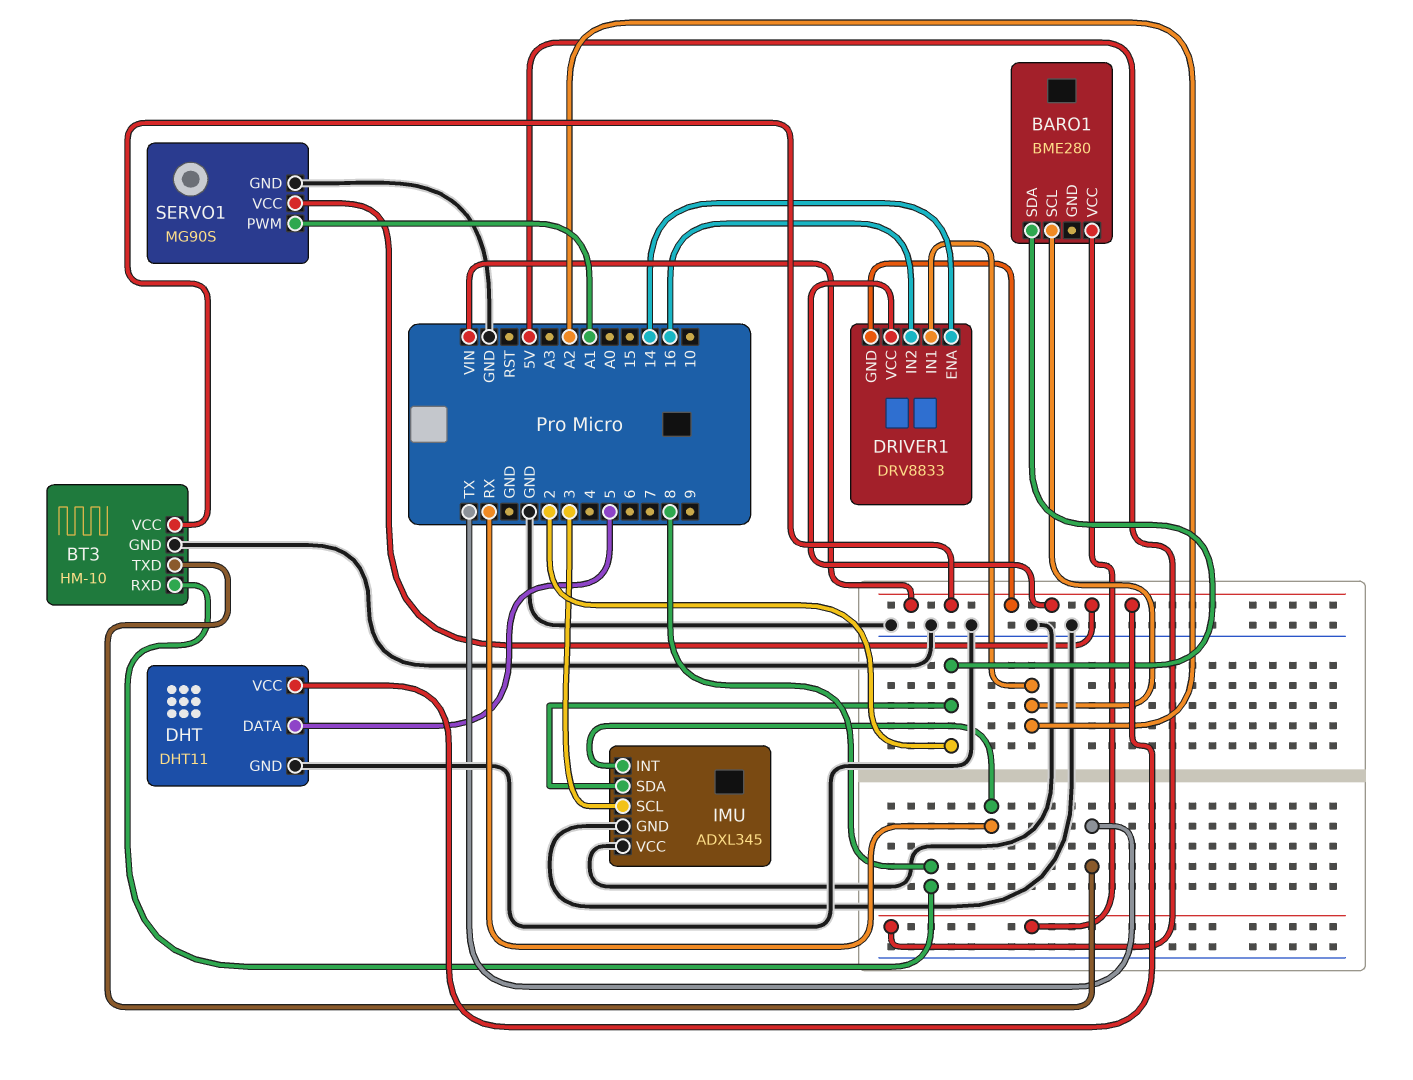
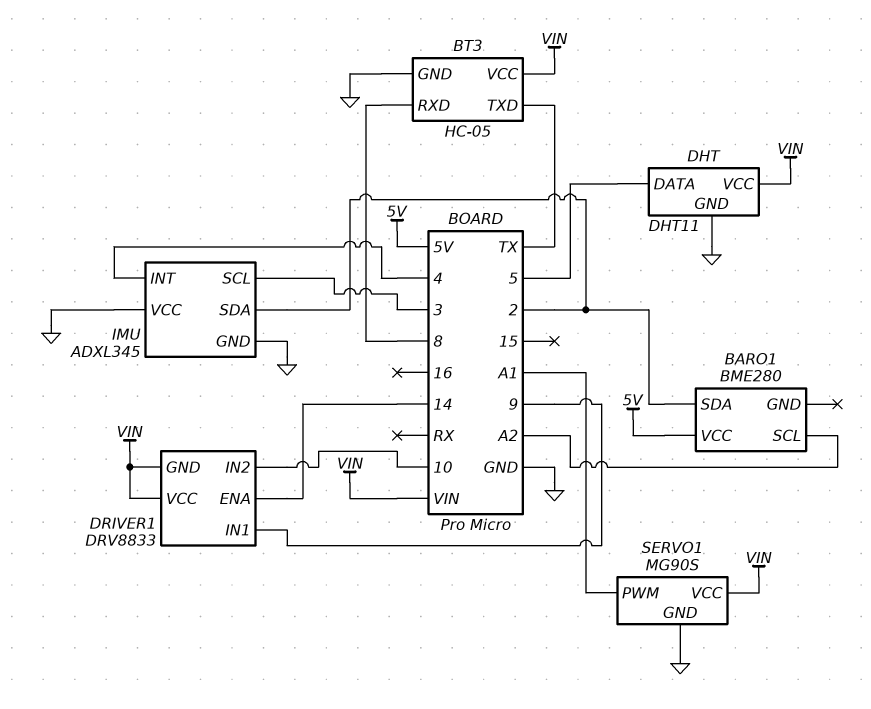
BT3: HM-10 -> HC-05
DRIVER1 pin IN1: A2 -> 9
DRIVER1 pin IN2: 16 -> 10
IMU pin INT: RX -> 4

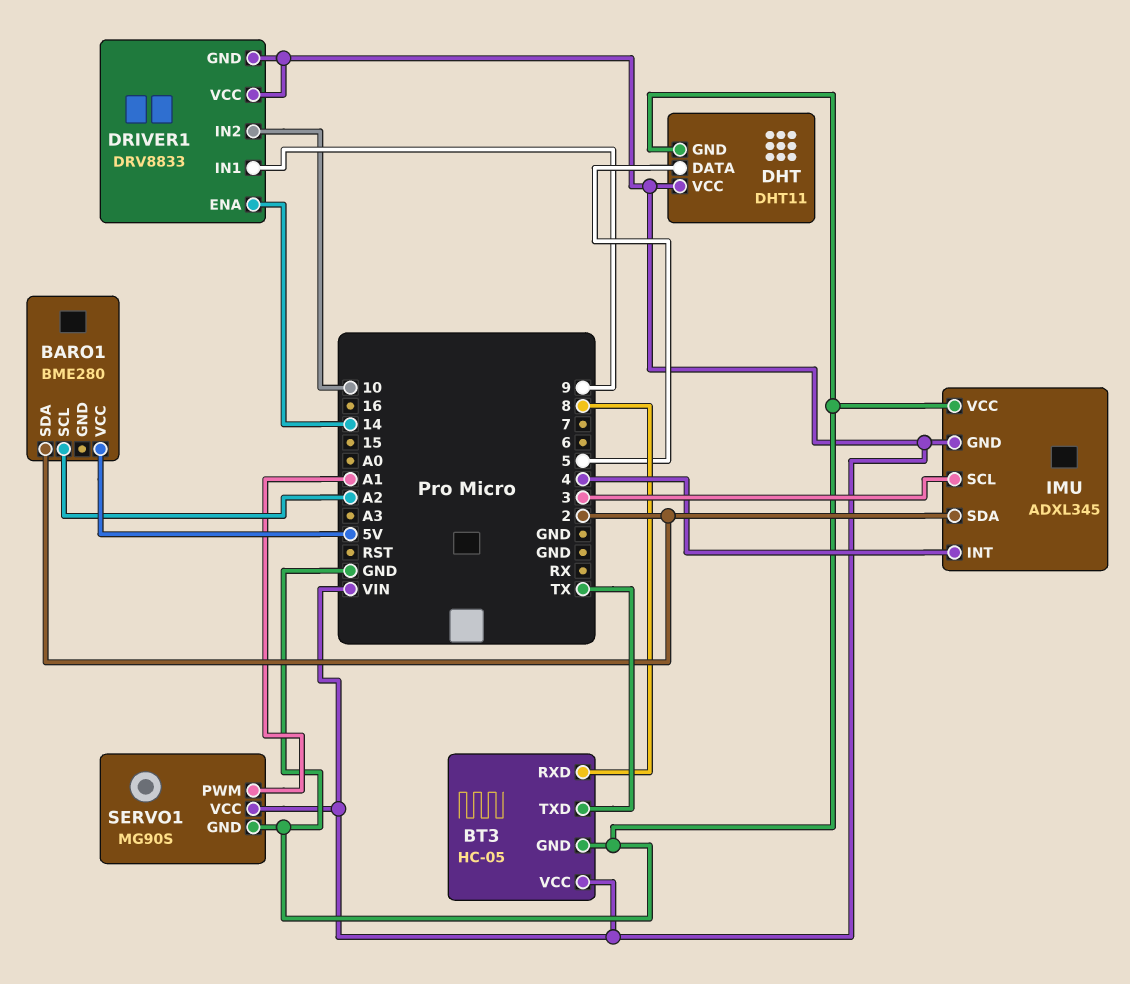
IMU pin GND: GND -> VIN

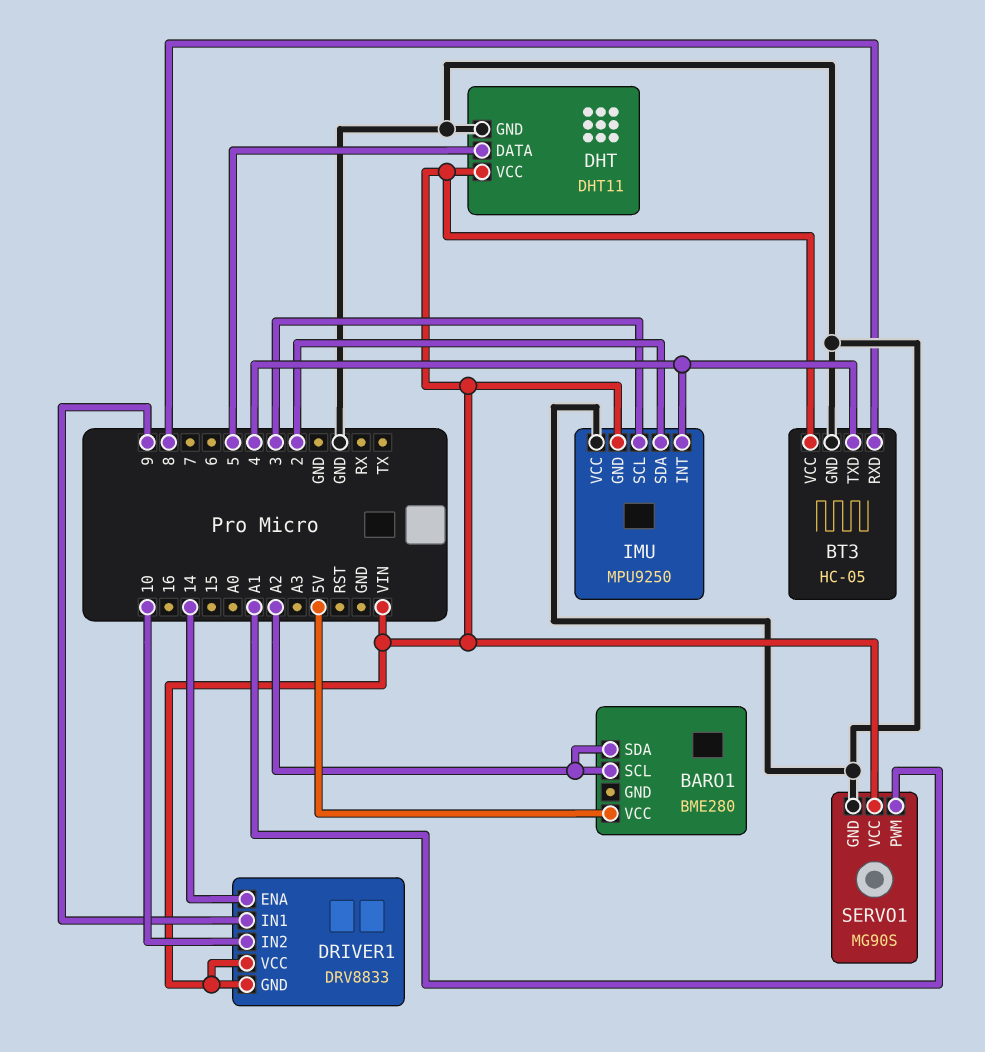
BARO1 pin SDA: 2 -> A2
BT3 pin TXD: TX -> 4
IMU: ADXL345 -> MPU9250

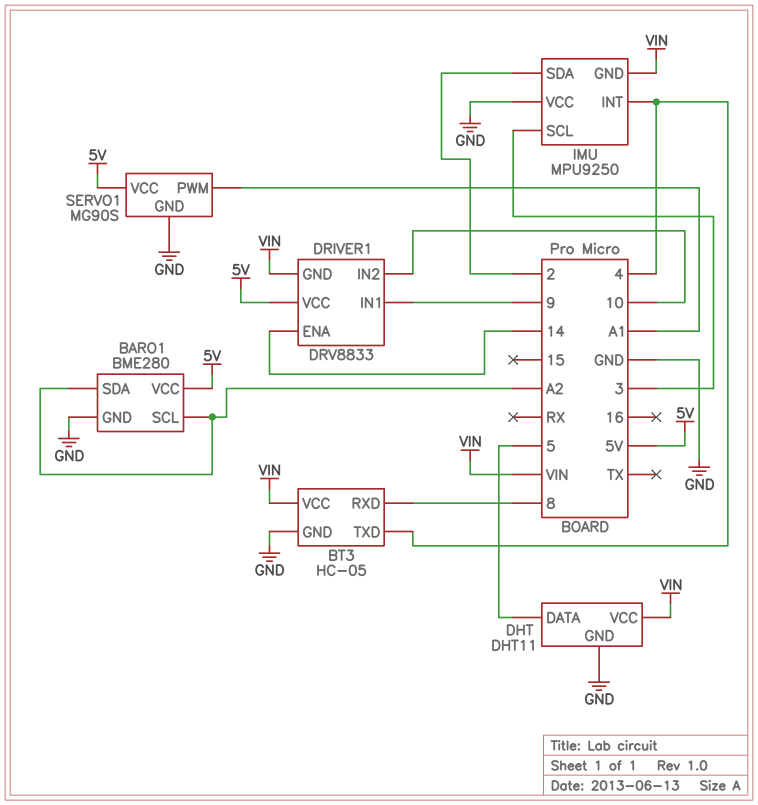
BARO1 pin GND: none -> GND
DRIVER1 pin VCC: VIN -> 5V
SERVO1 pin VCC: VIN -> 5V

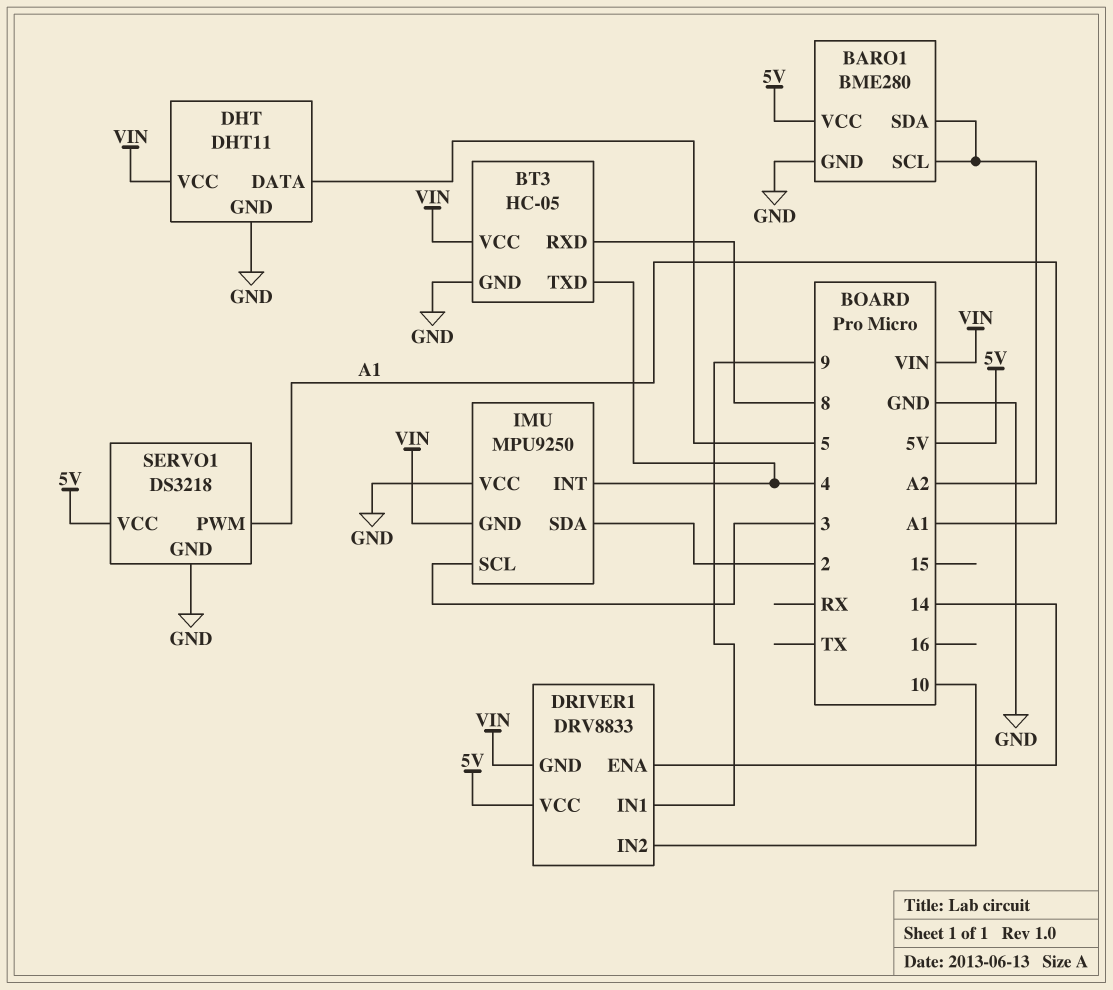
SERVO1: MG90S -> DS3218

